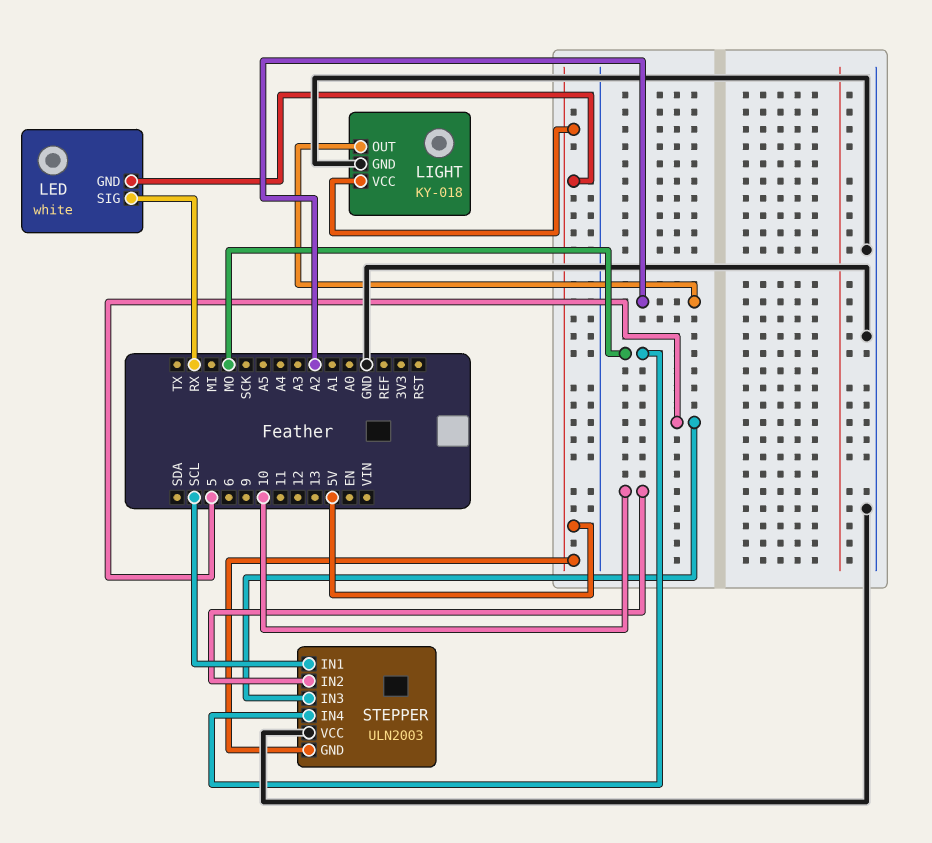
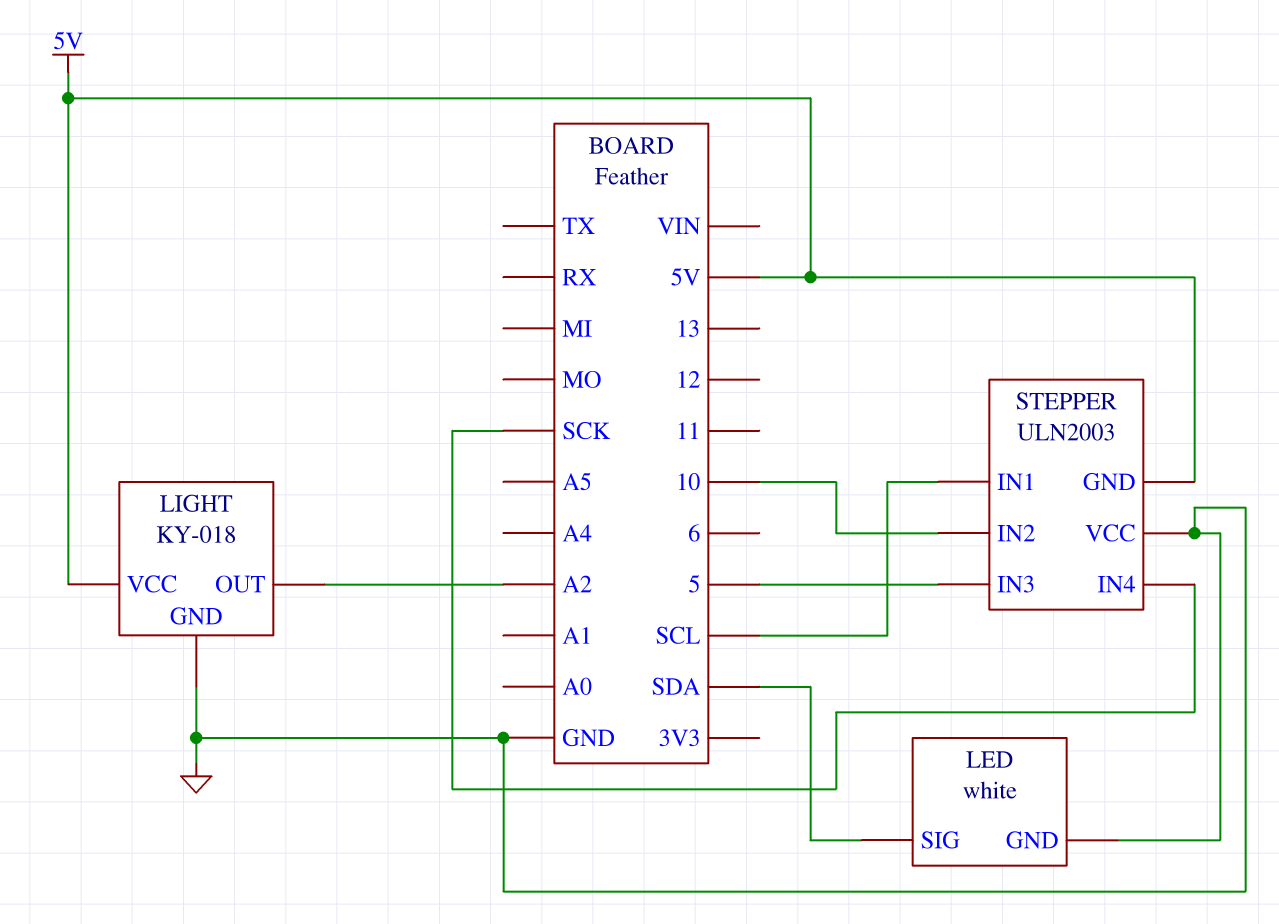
LED pin GND: 5V -> GND
LED pin SIG: RX -> SDA
STEPPER pin IN4: MO -> SCK

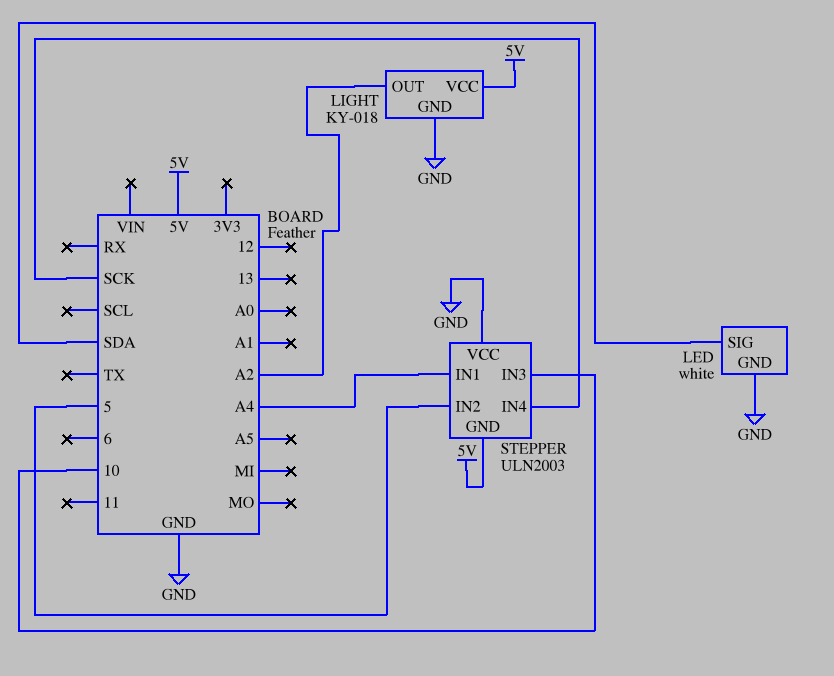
STEPPER pin IN1: SCL -> A4
STEPPER pin IN2: 10 -> 5
STEPPER pin IN3: 5 -> 10

